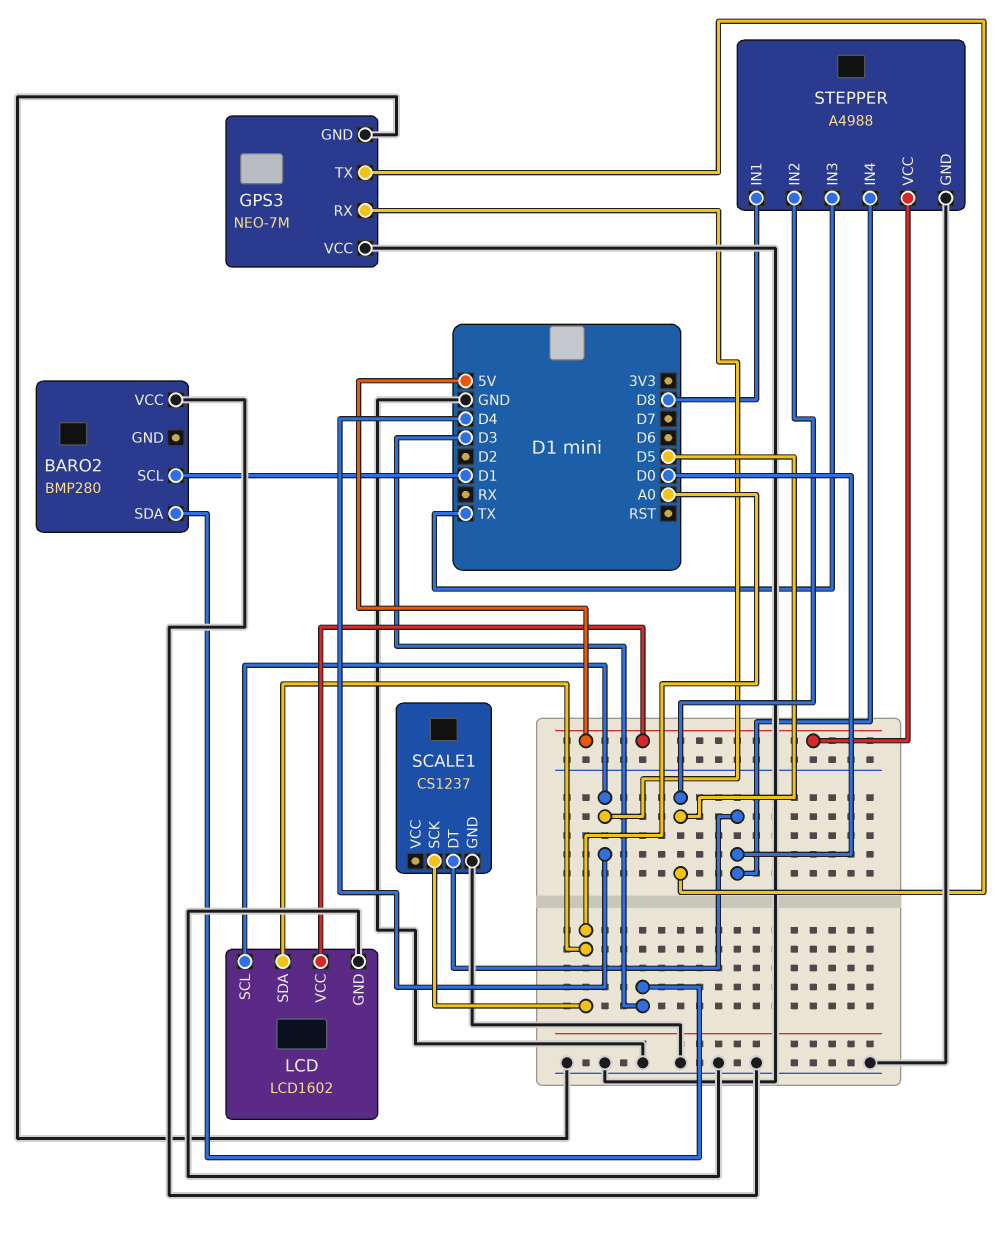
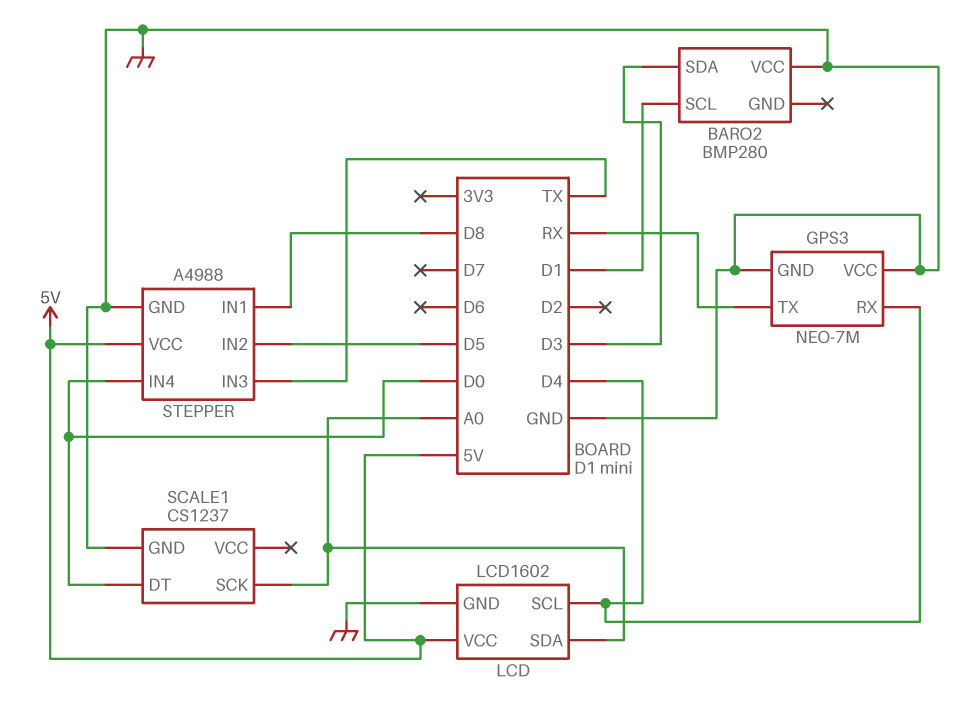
GPS3 pin TX: D5 -> RX

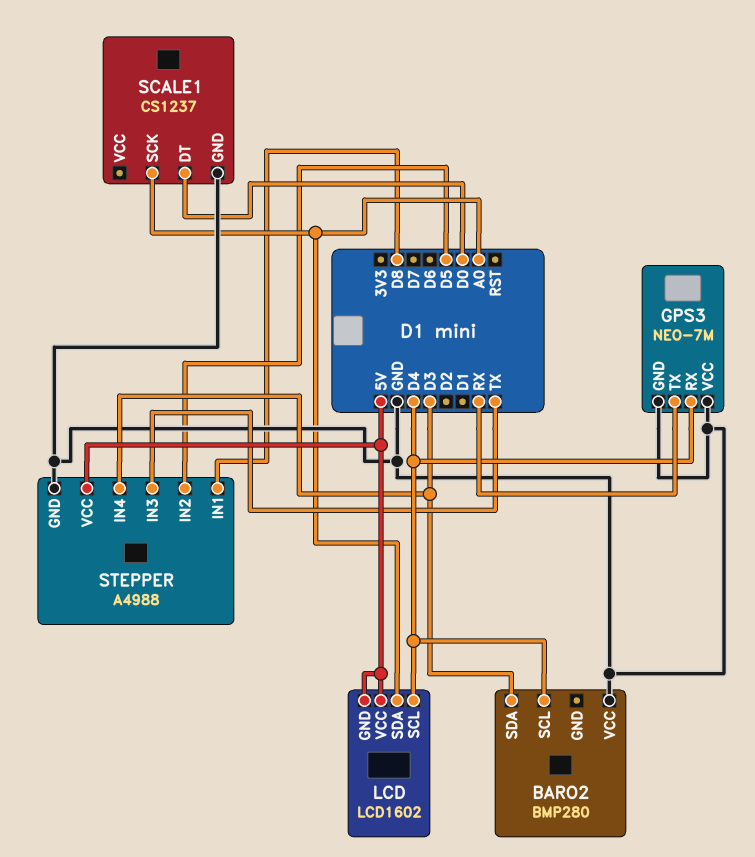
BARO2 pin SCL: D1 -> D4
LCD pin GND: GND -> 5V
STEPPER pin IN4: D0 -> D3

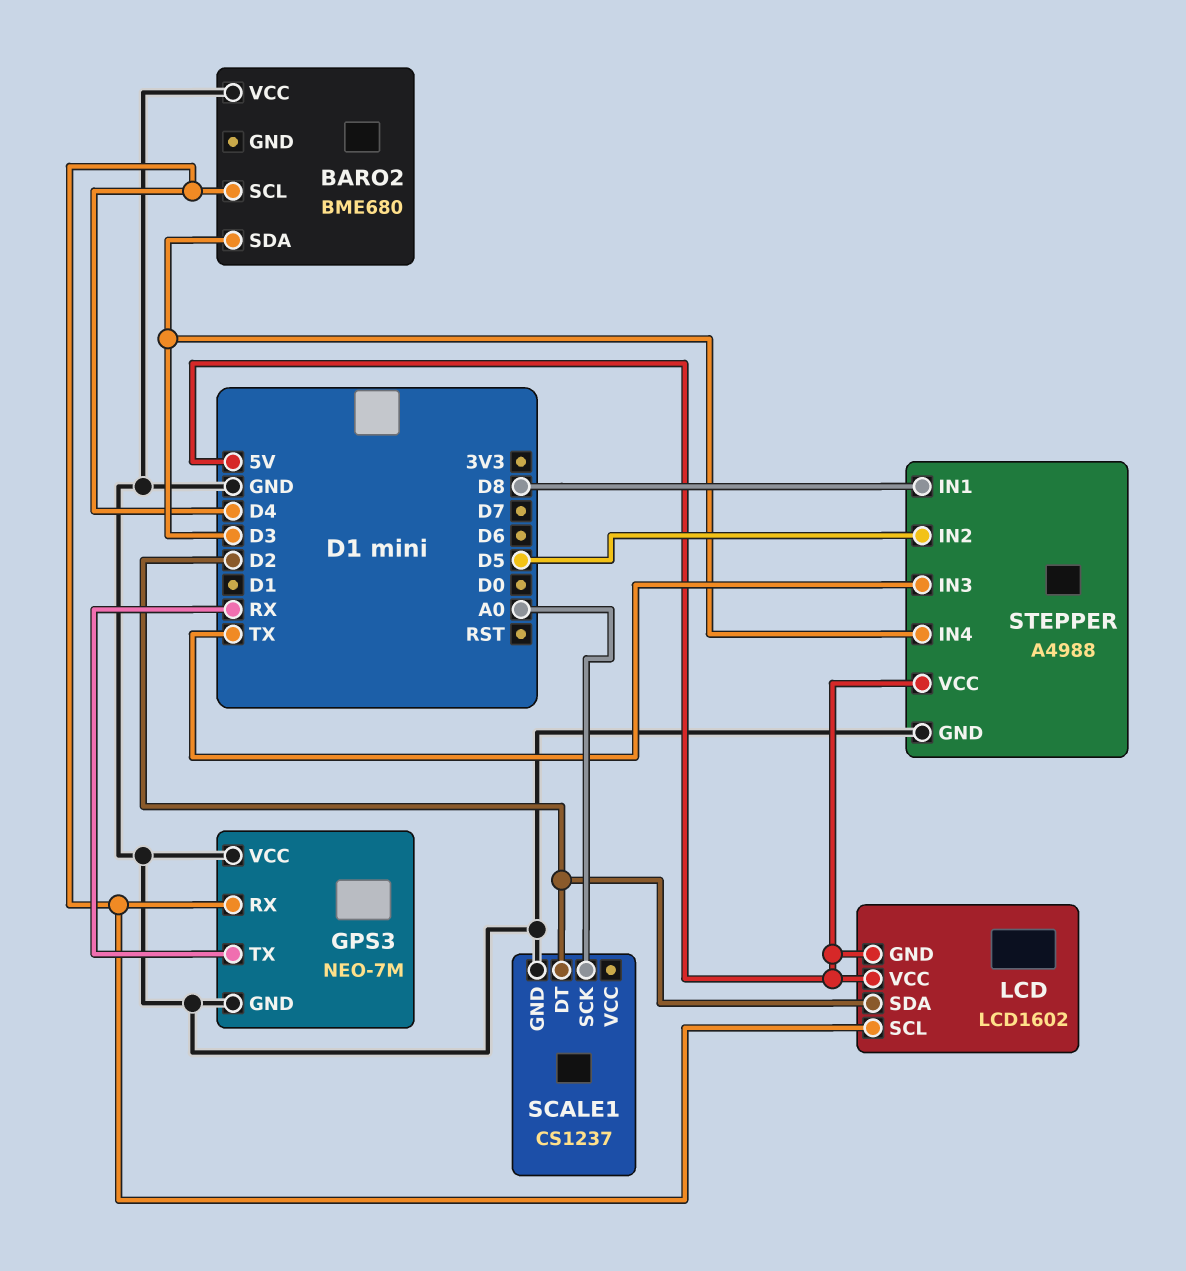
BARO2: BMP280 -> BME680
LCD pin SDA: A0 -> D2
SCALE1 pin DT: D0 -> D2

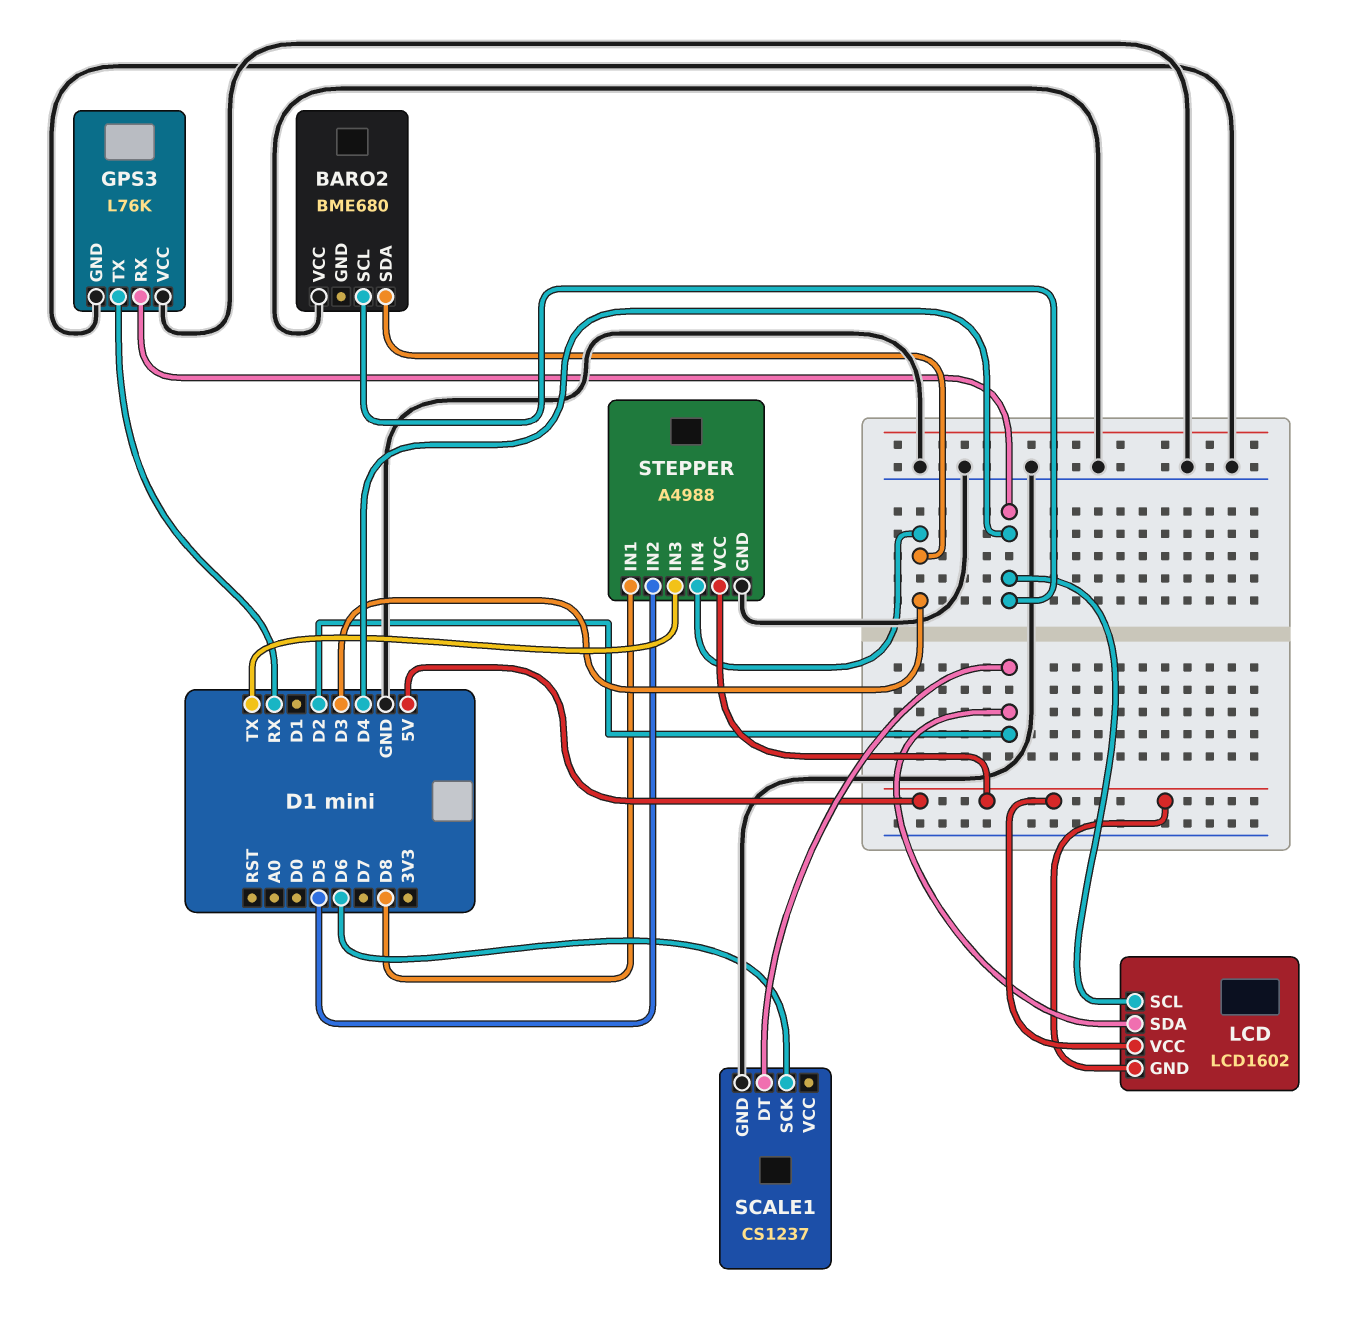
GPS3: NEO-7M -> L76K
SCALE1 pin SCK: A0 -> D6

